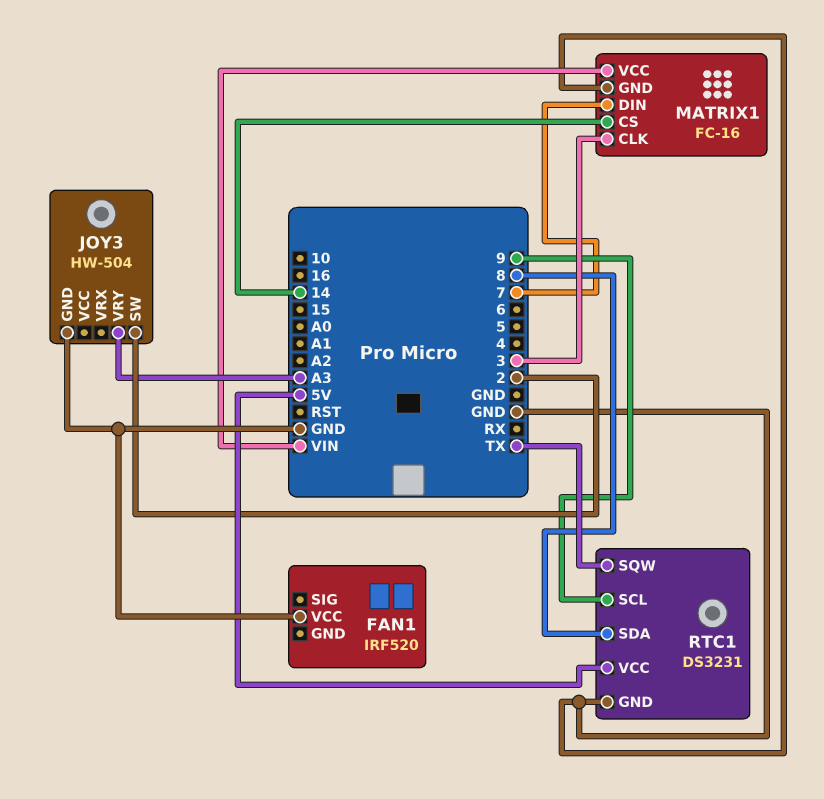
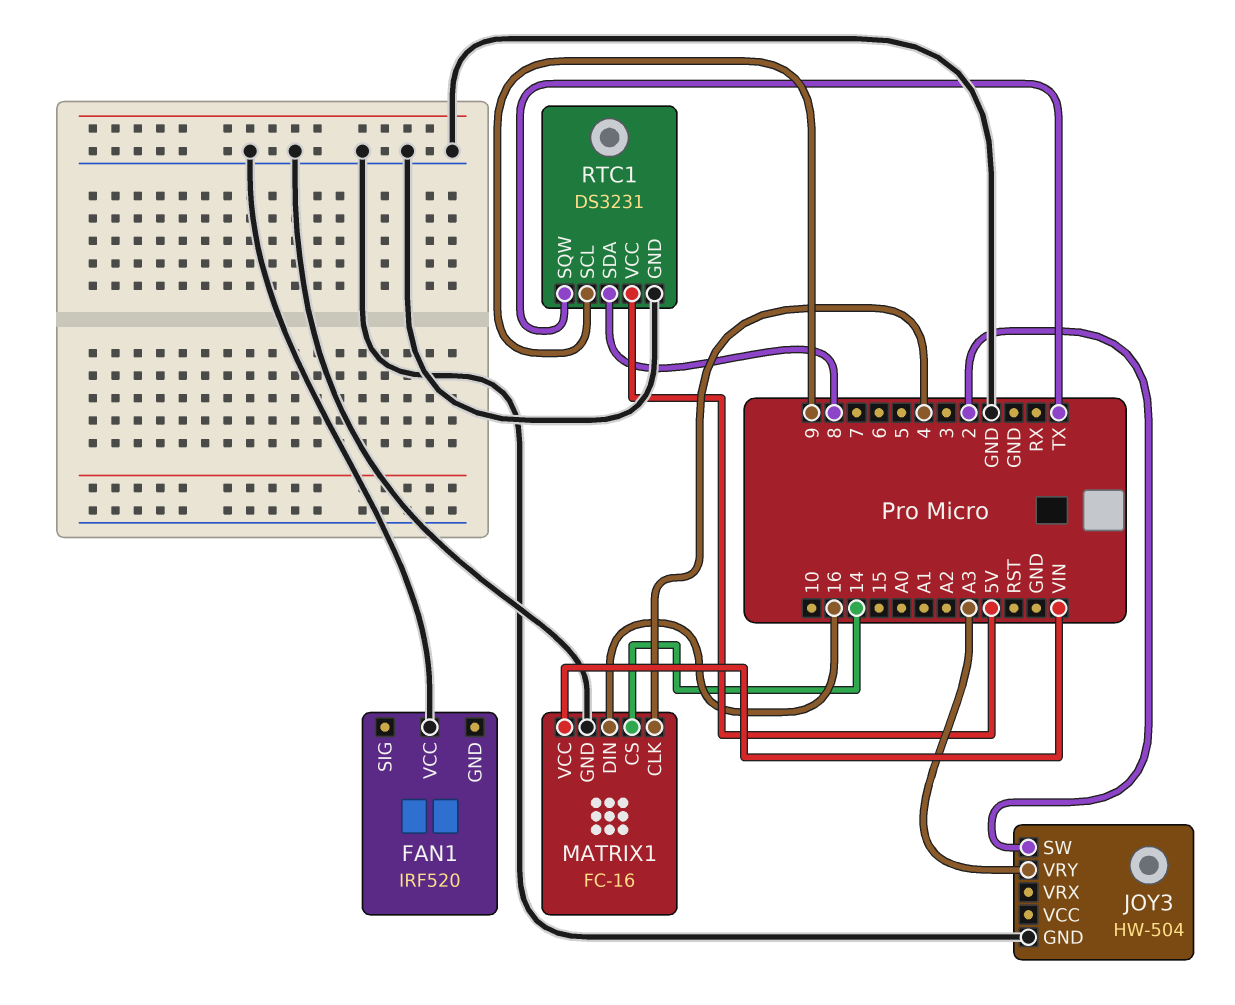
MATRIX1 pin CLK: 3 -> 4
MATRIX1 pin DIN: 7 -> 16

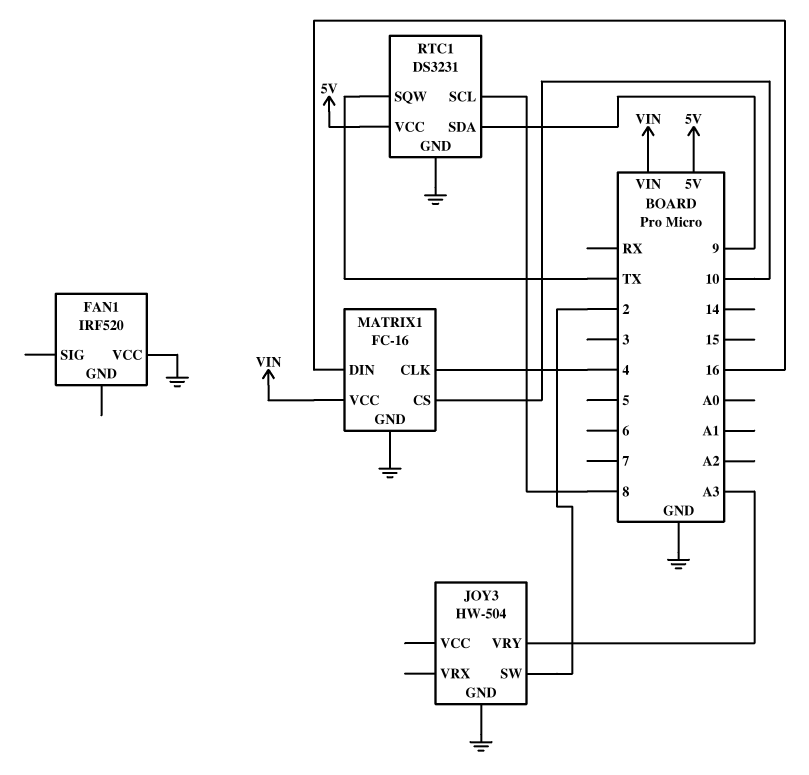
MATRIX1 pin CS: 14 -> 10
RTC1 pin SCL: 9 -> 8
RTC1 pin SDA: 8 -> 9

